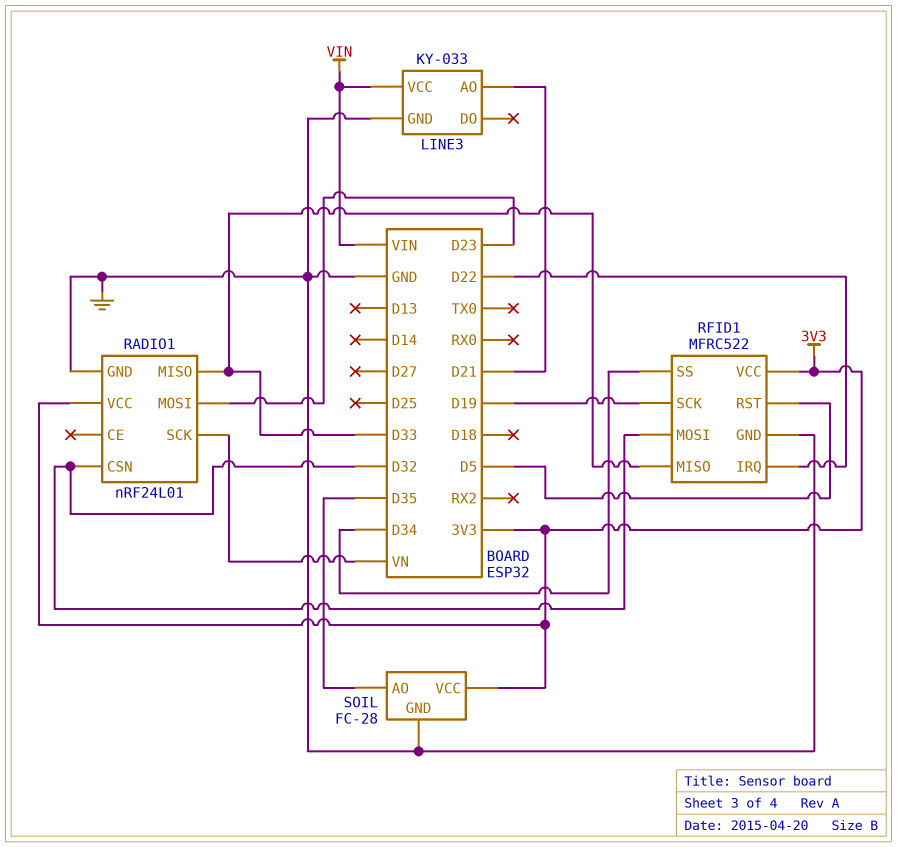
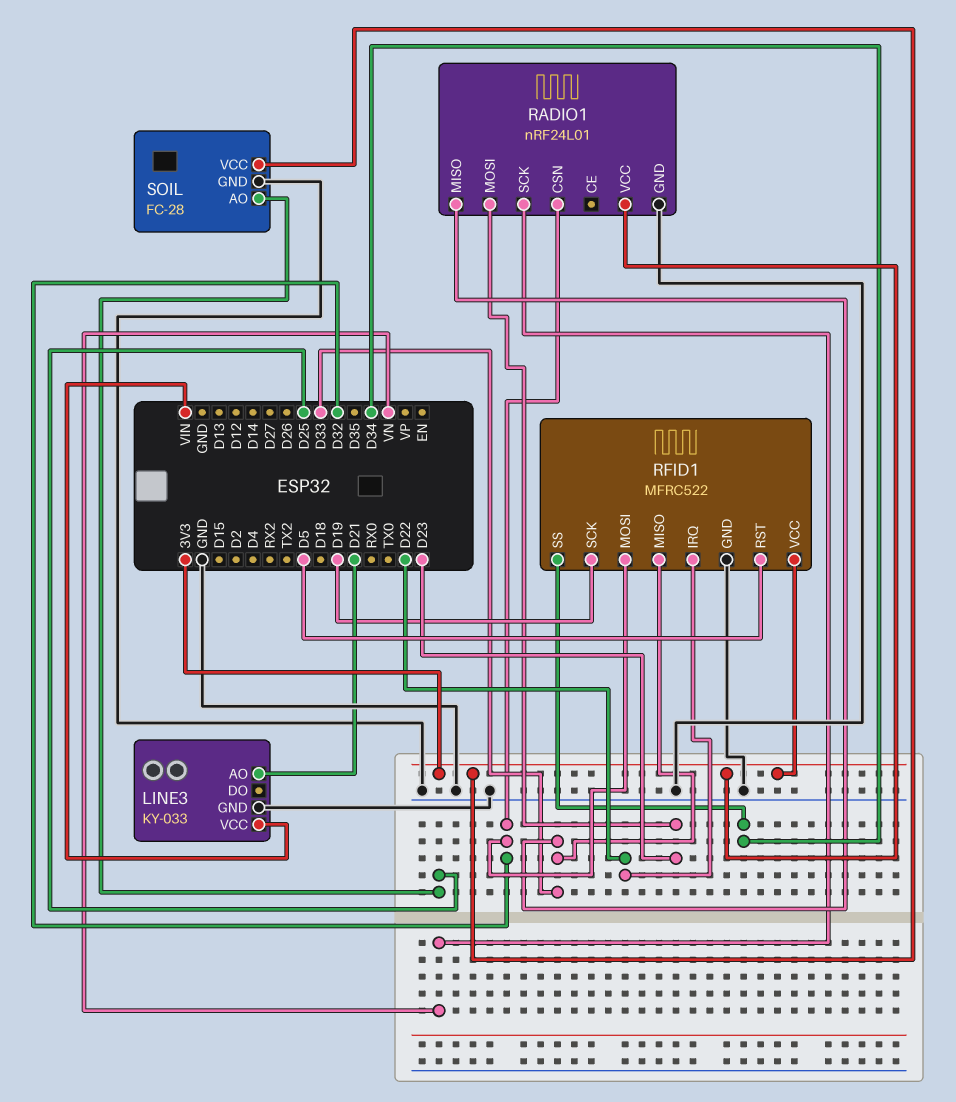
SOIL pin AO: D35 -> D25

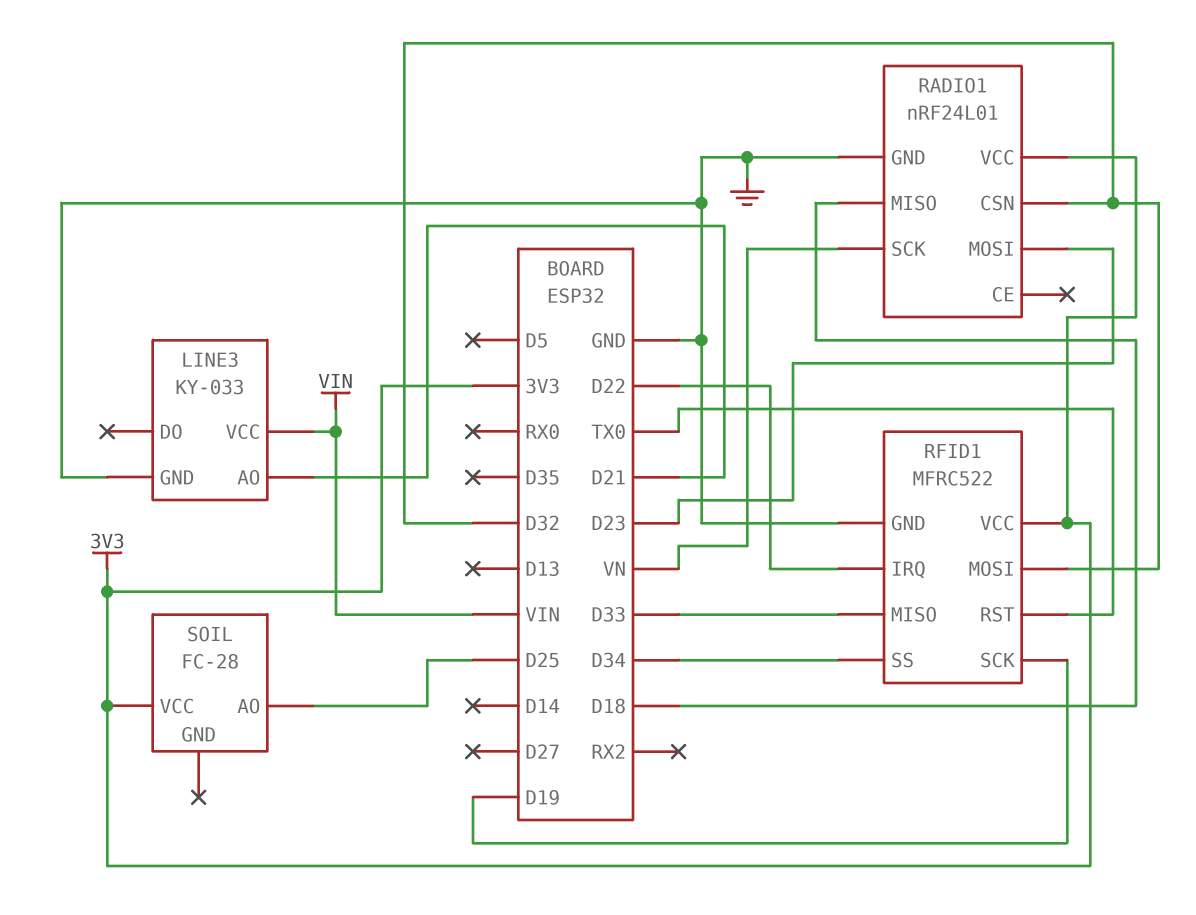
RADIO1 pin MISO: D33 -> D18
RFID1 pin RST: D5 -> TX0
SOIL pin GND: GND -> none

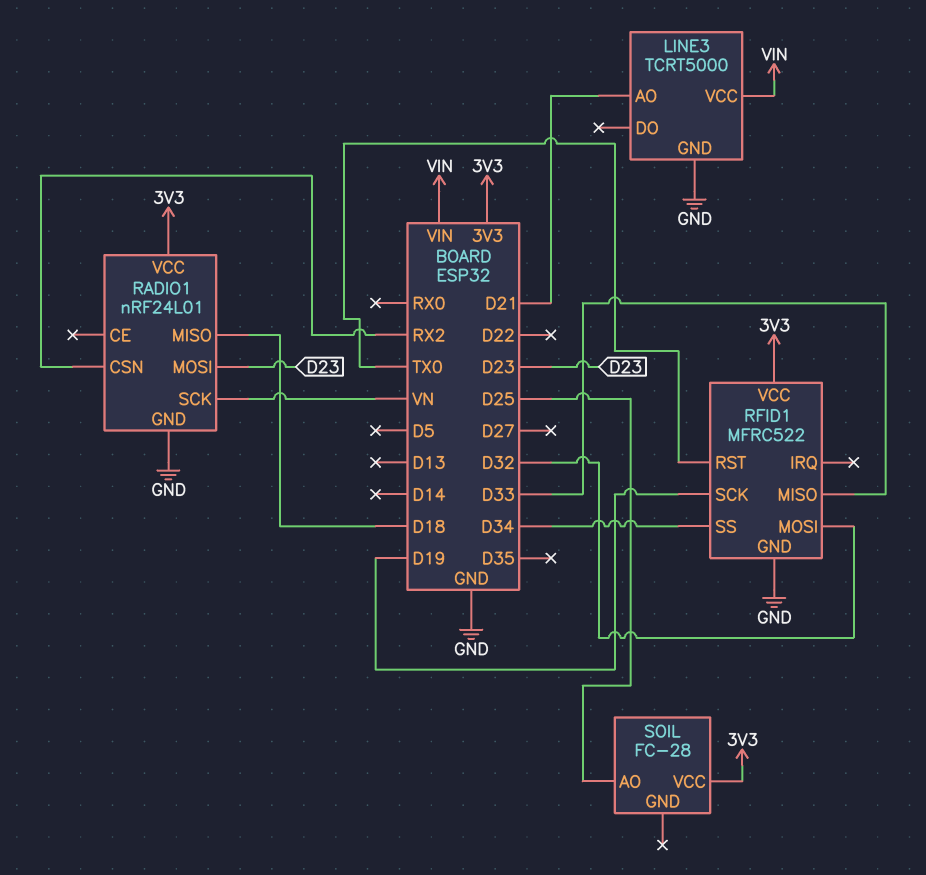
LINE3: KY-033 -> TCRT5000
RADIO1 pin CSN: D32 -> RX2
RFID1 pin IRQ: D22 -> none

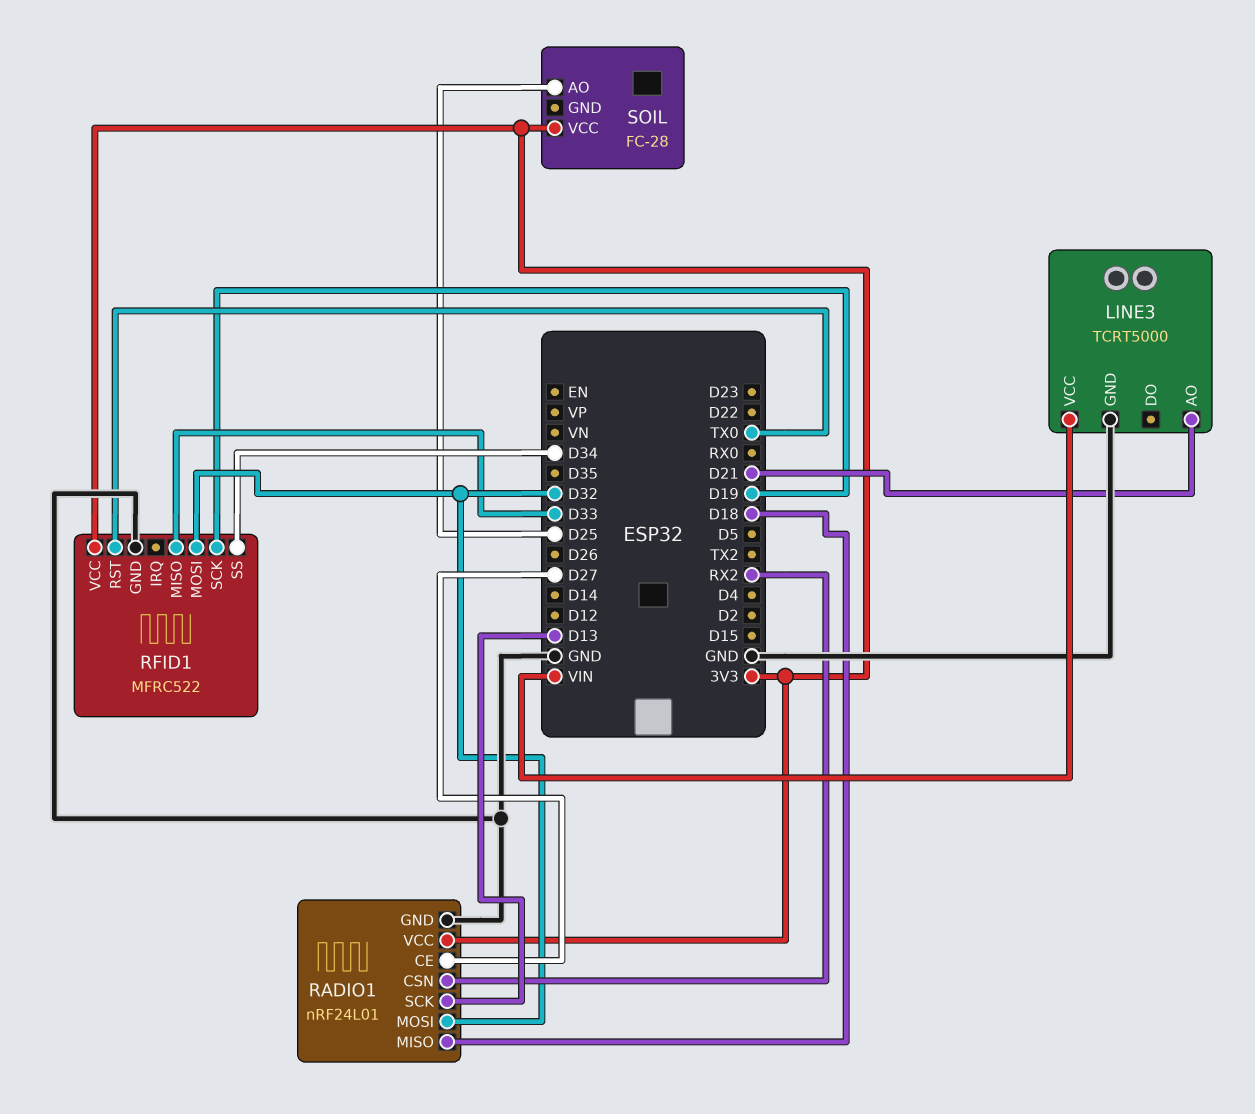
RADIO1 pin CE: none -> D27
RADIO1 pin MOSI: D23 -> D32
RADIO1 pin SCK: VN -> D13

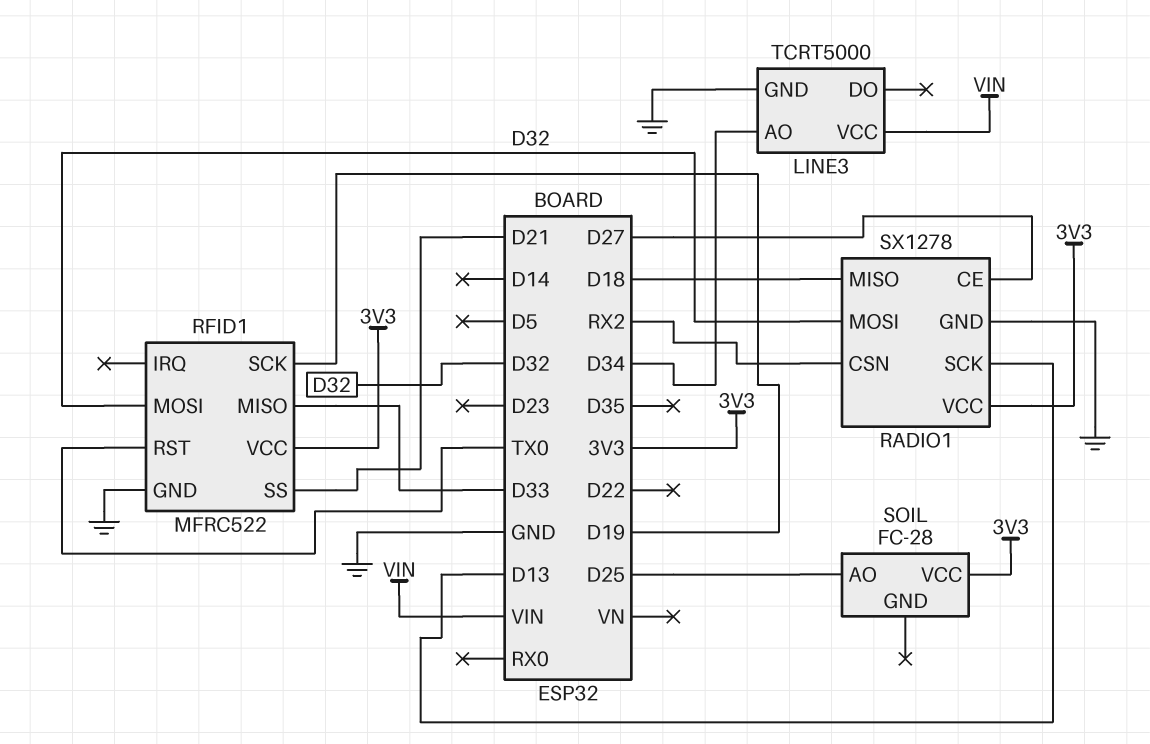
LINE3 pin AO: D21 -> D34
RADIO1: nRF24L01 -> SX1278
RFID1 pin SS: D34 -> D21

